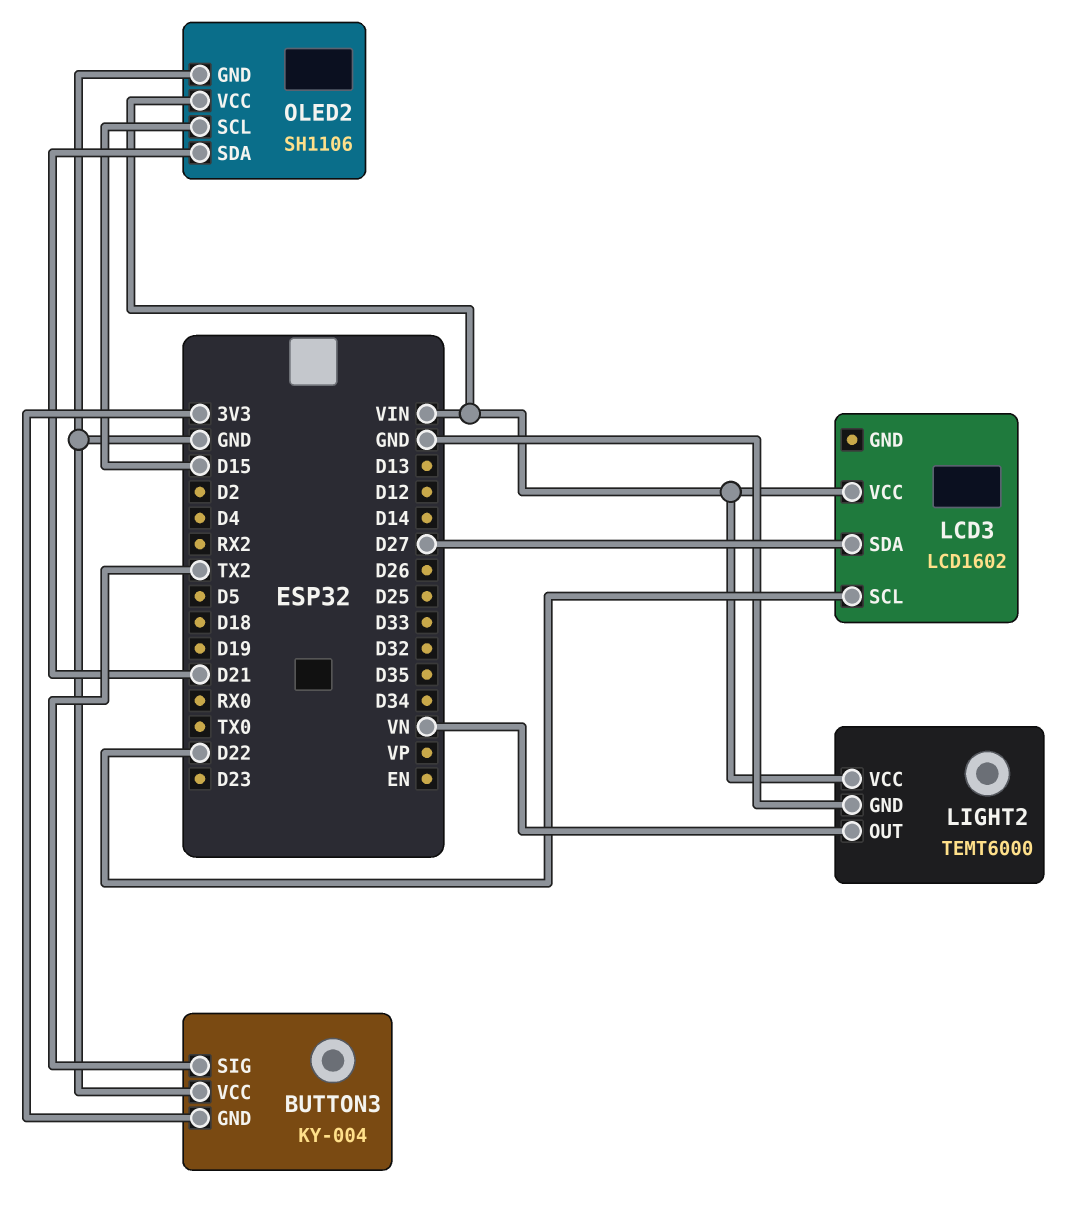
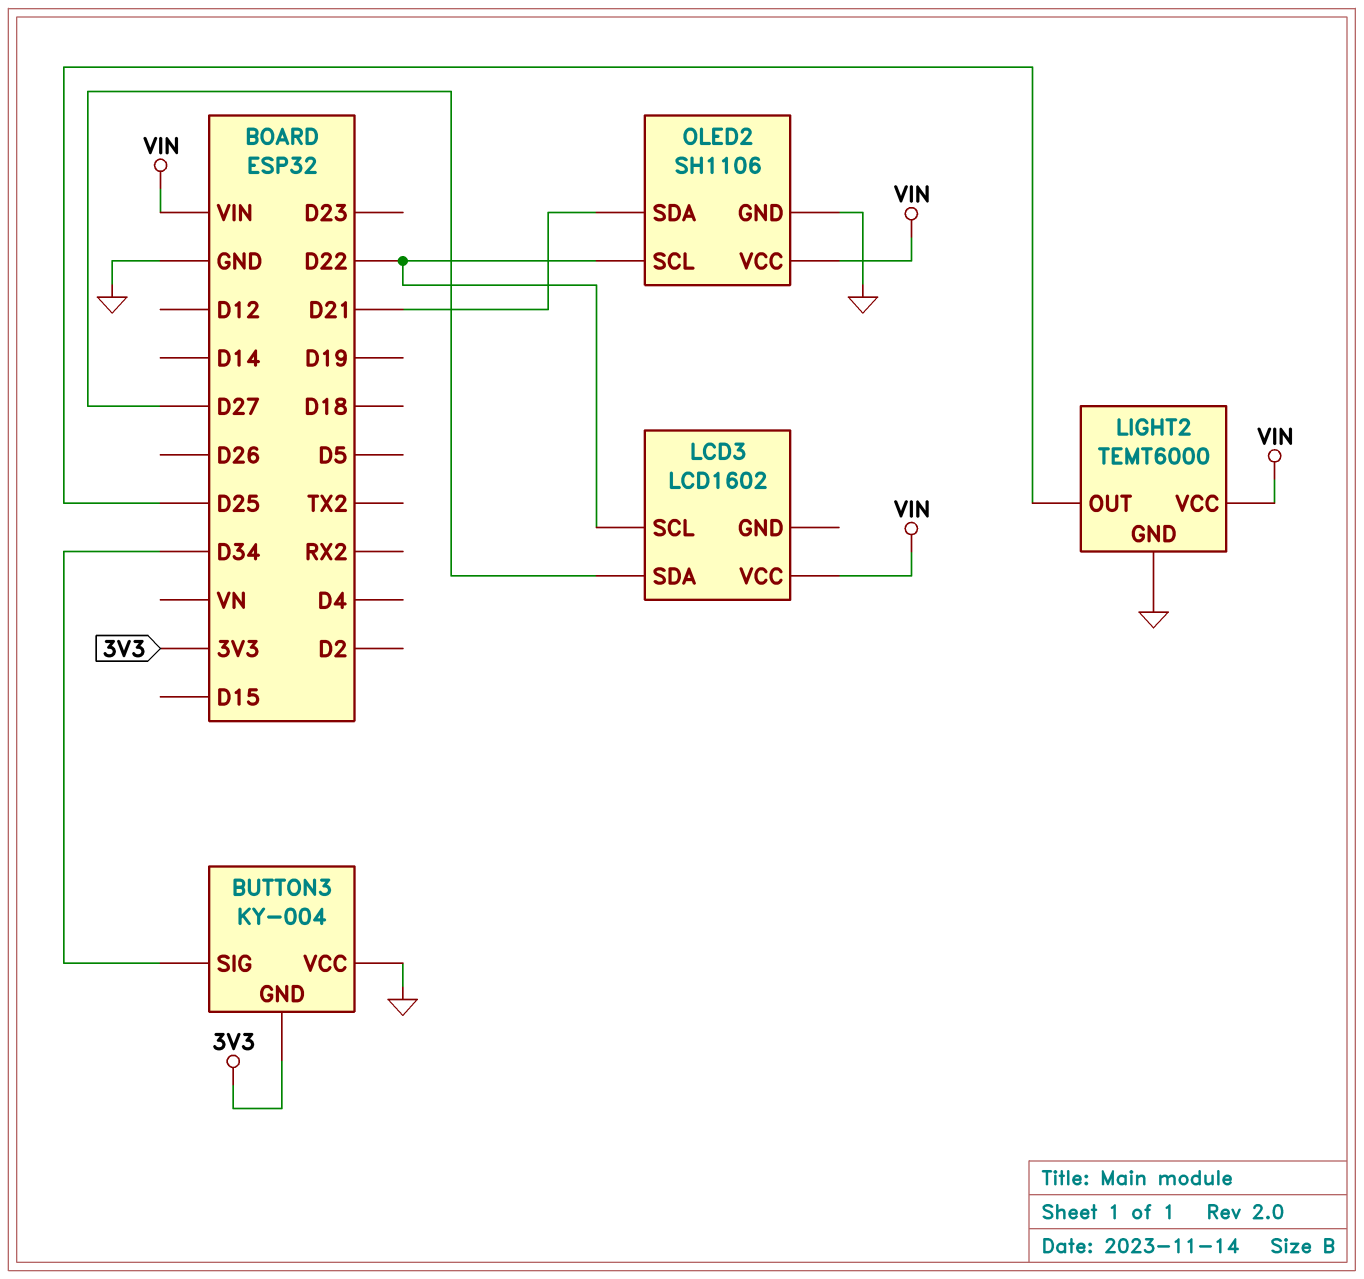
BUTTON3 pin SIG: TX2 -> D34
LIGHT2 pin OUT: VN -> D25
OLED2 pin SCL: D15 -> D22

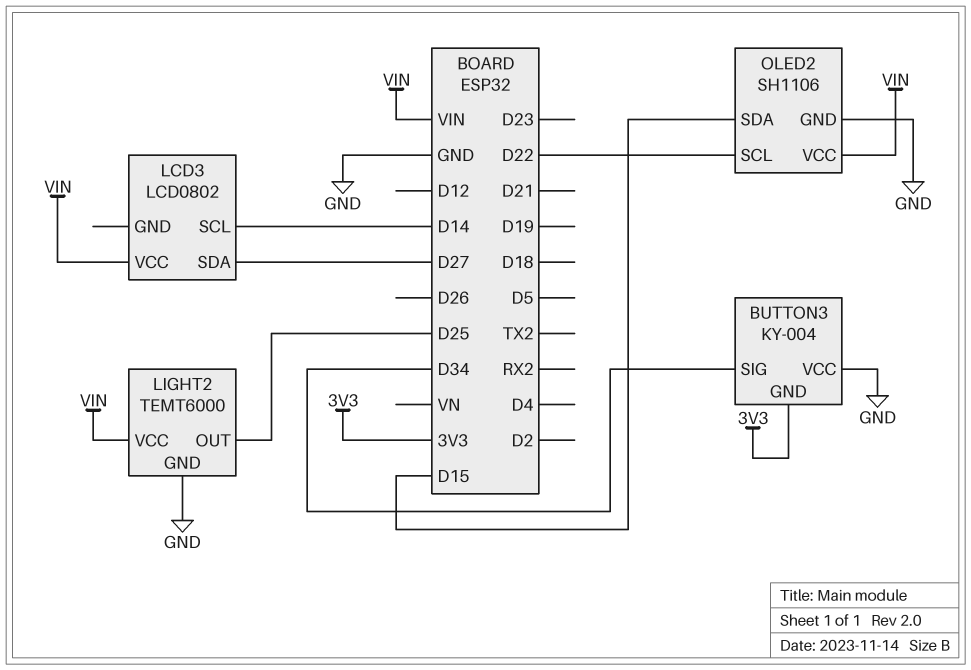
LCD3: LCD1602 -> LCD0802
LCD3 pin SCL: D22 -> D14
OLED2 pin SDA: D21 -> D15

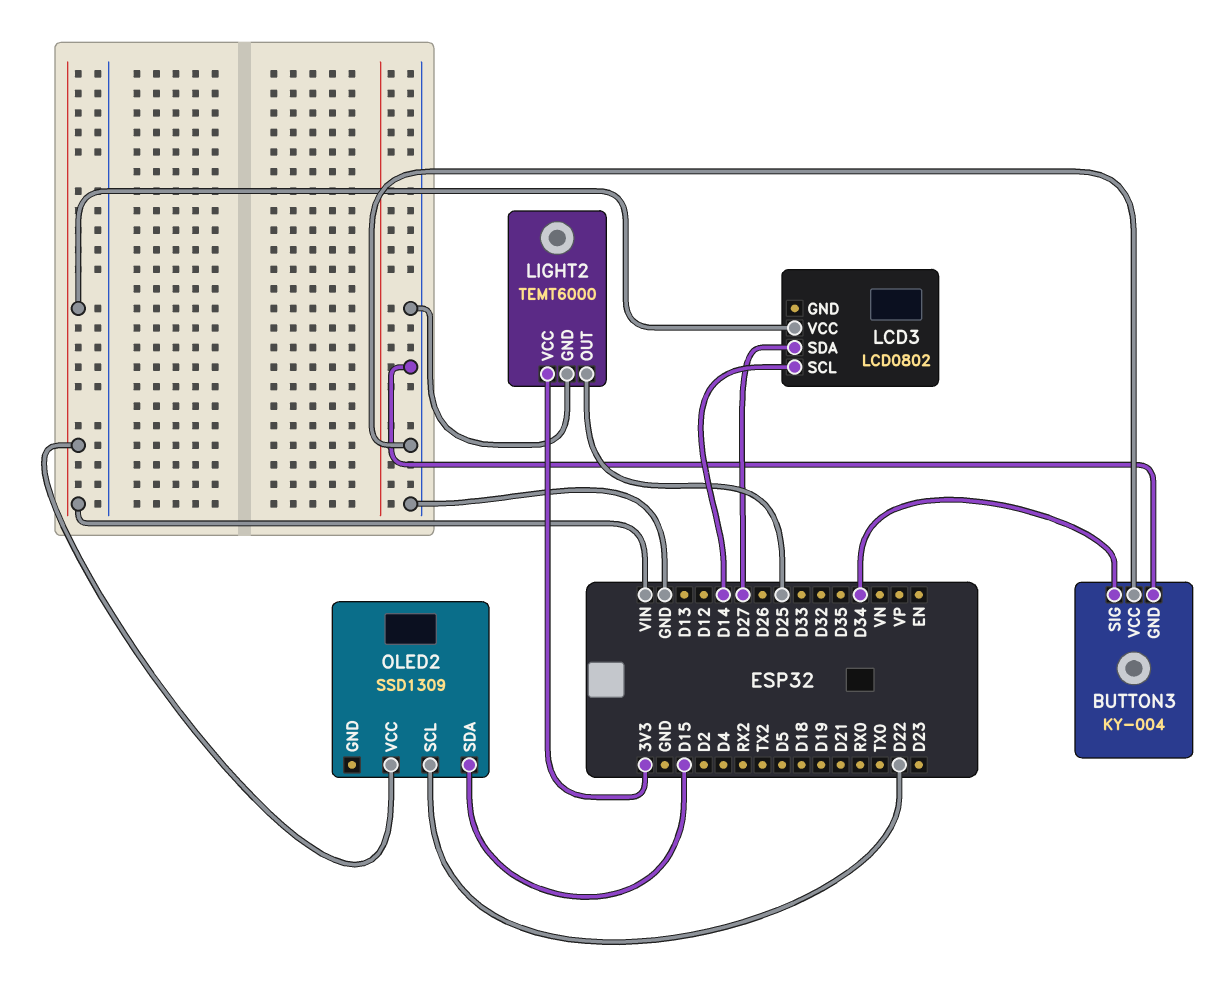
BUTTON3 pin GND: 3V3 -> GND
LIGHT2 pin VCC: VIN -> 3V3
OLED2: SH1106 -> SSD1309
OLED2 pin GND: GND -> none

